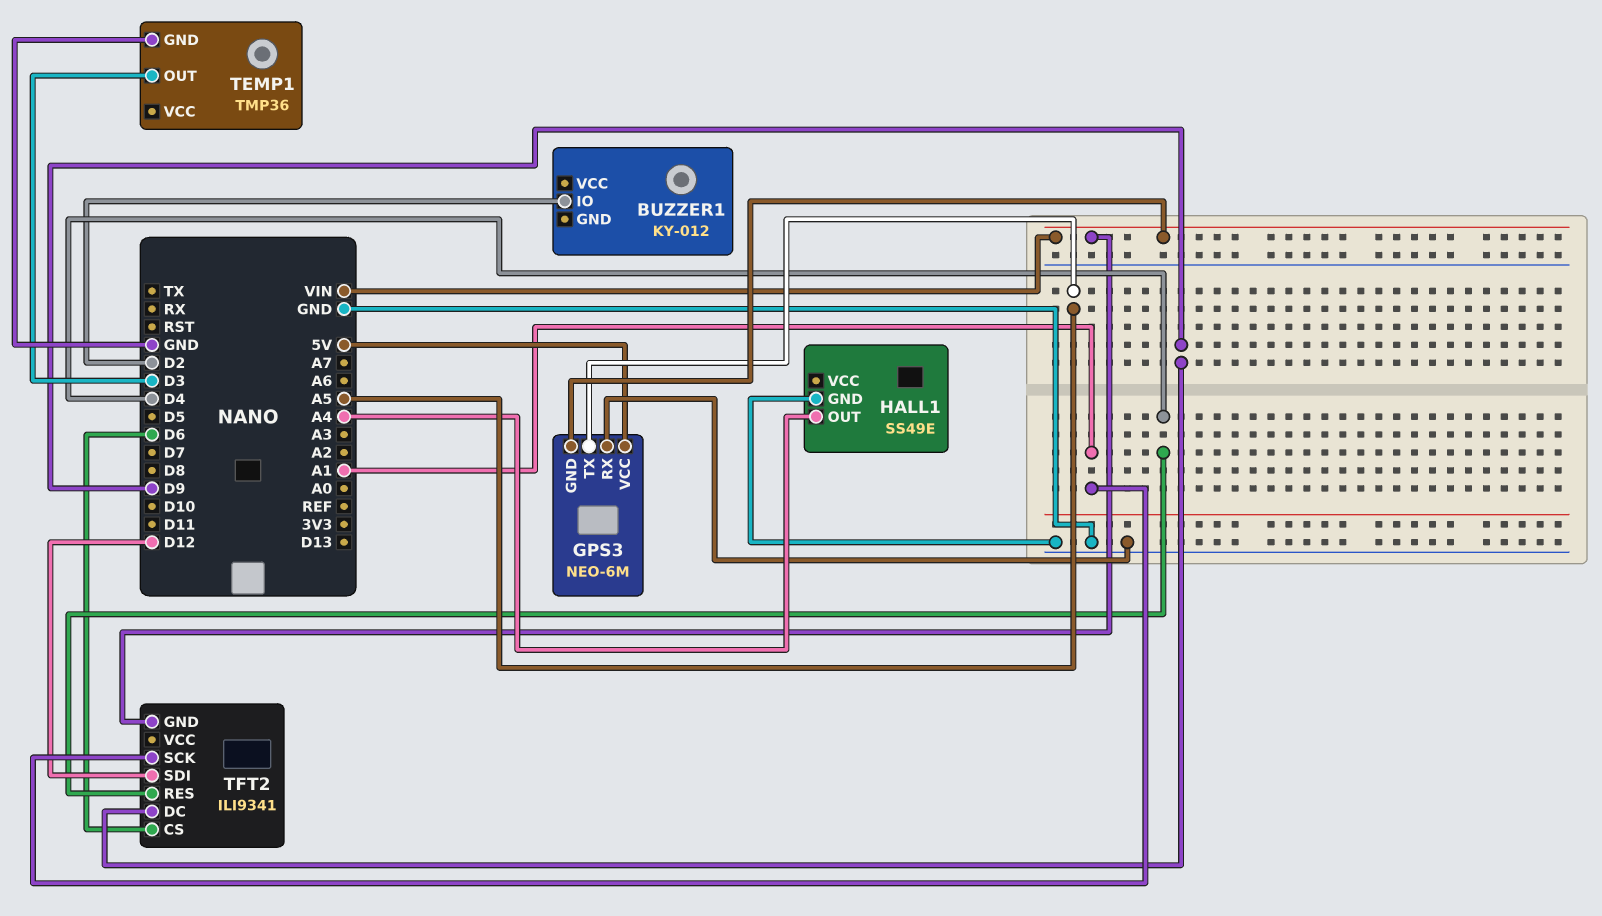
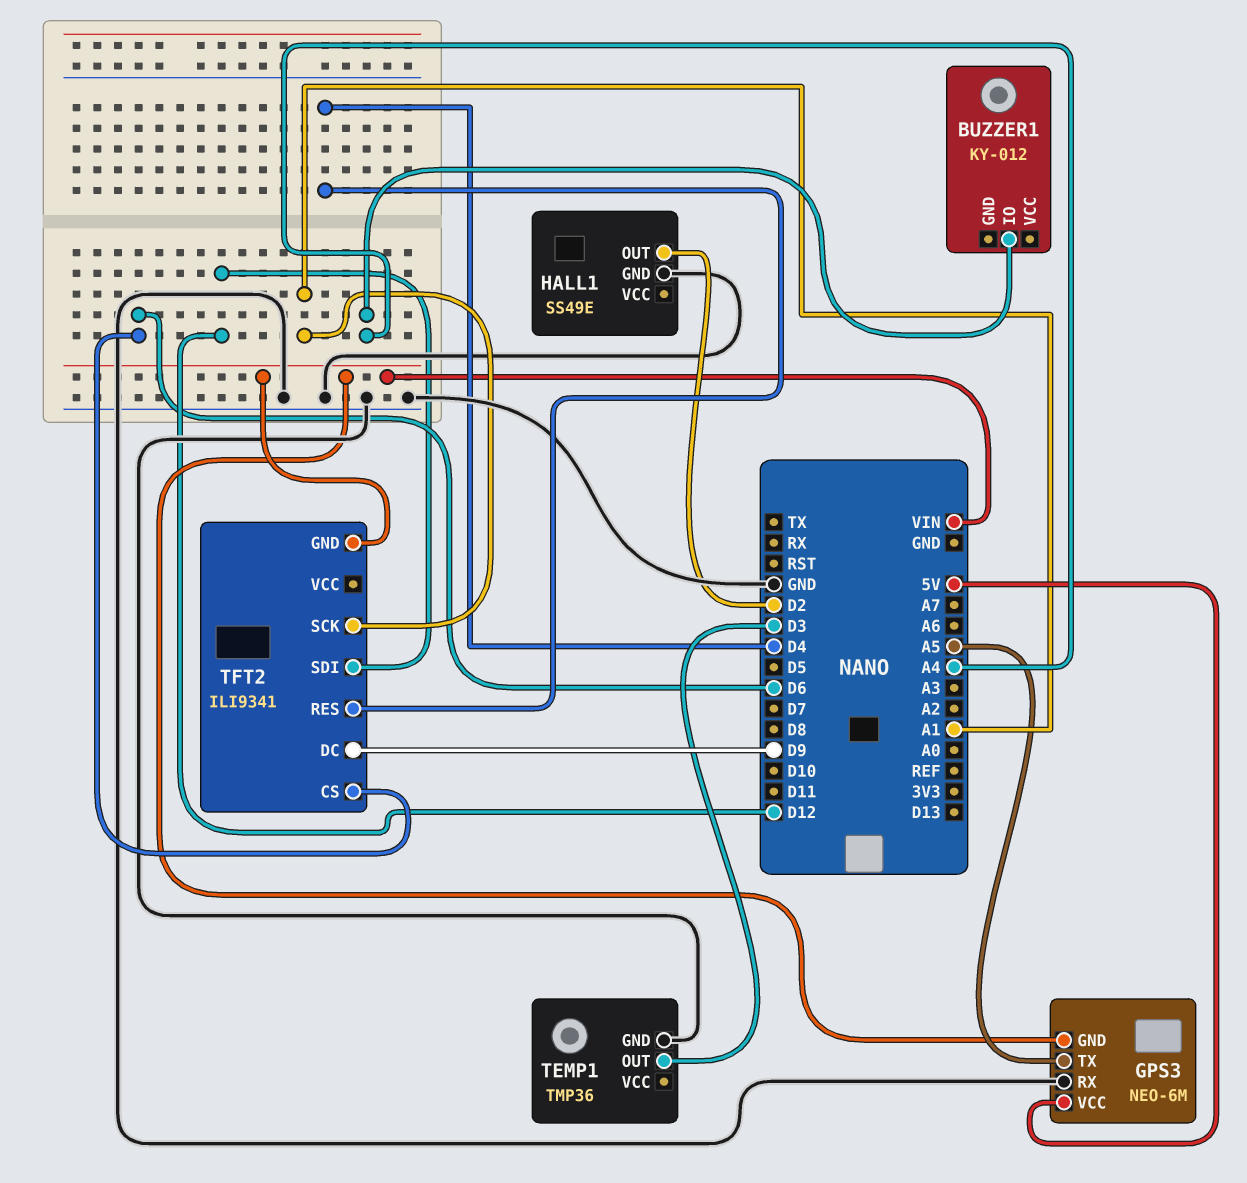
BUZZER1 pin IO: D2 -> A4
HALL1 pin OUT: A4 -> D2

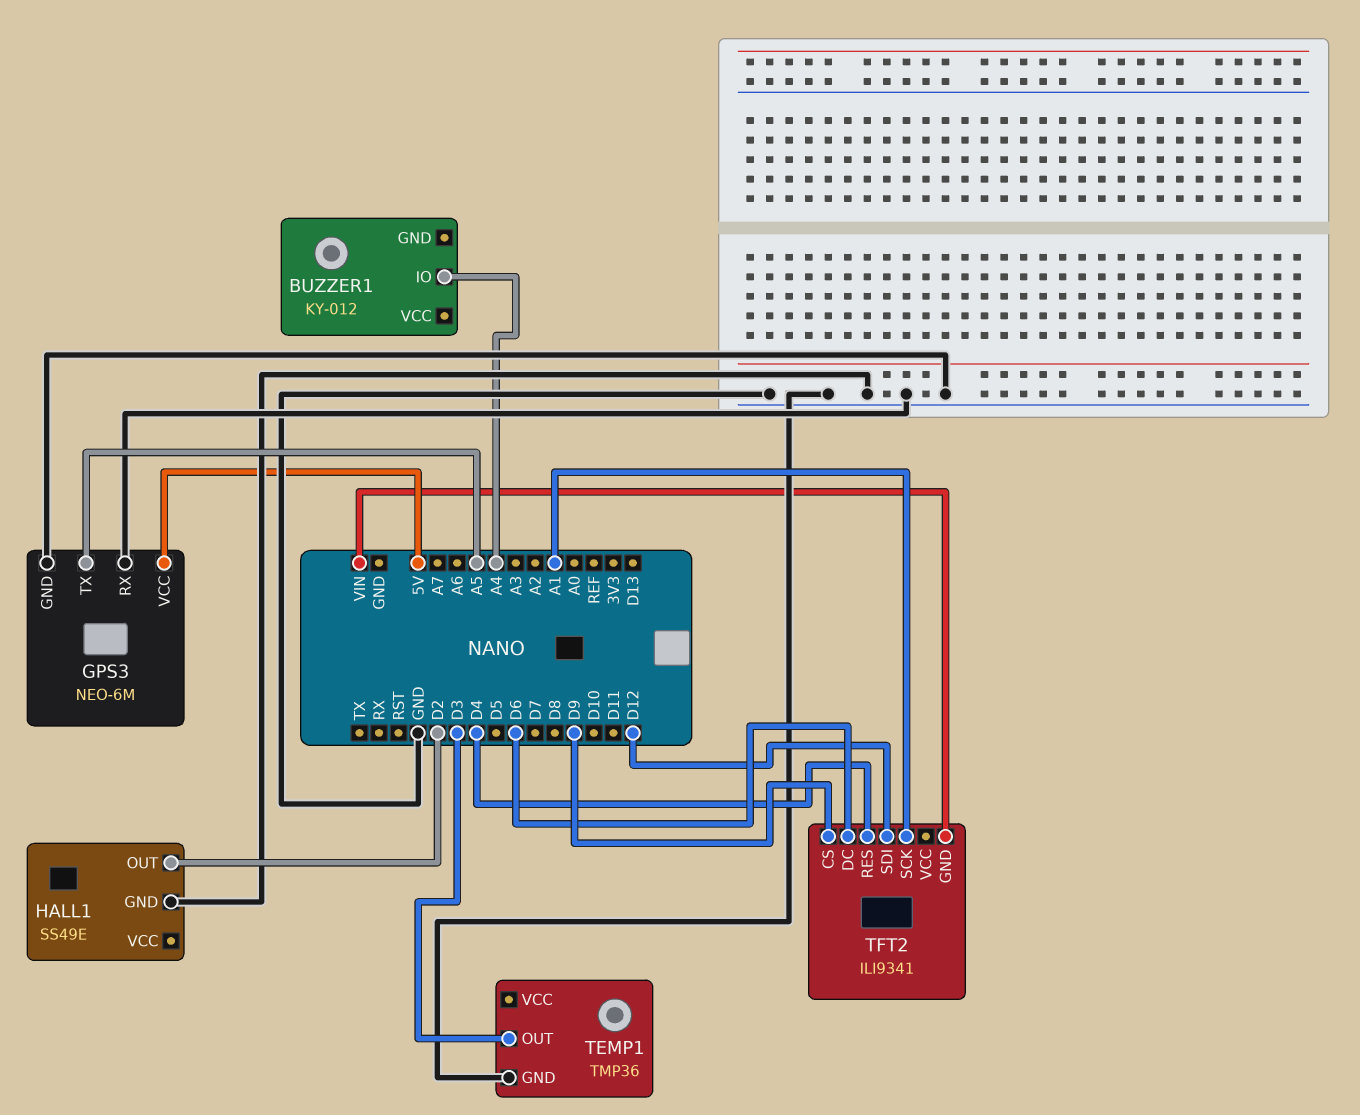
GPS3 pin GND: VIN -> GND
TFT2 pin CS: D6 -> D9
TFT2 pin DC: D9 -> D6

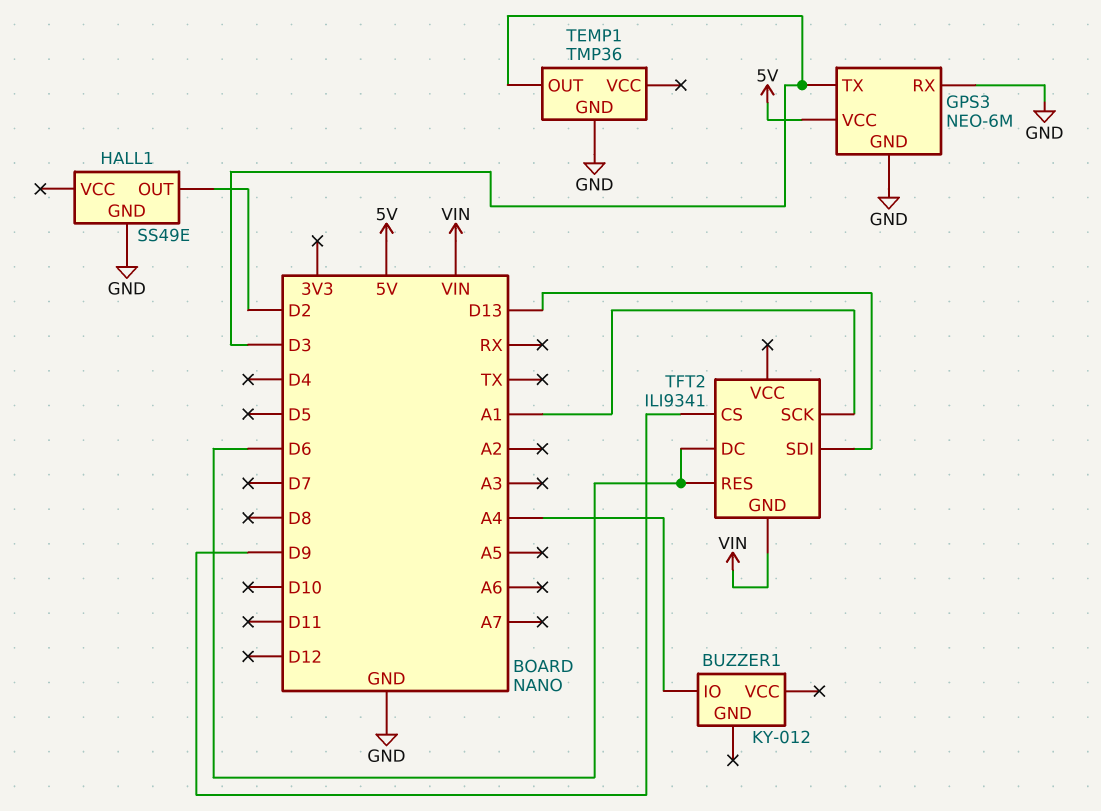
GPS3 pin TX: A5 -> D3
TFT2 pin RES: D4 -> D6
TFT2 pin SDI: D12 -> D13

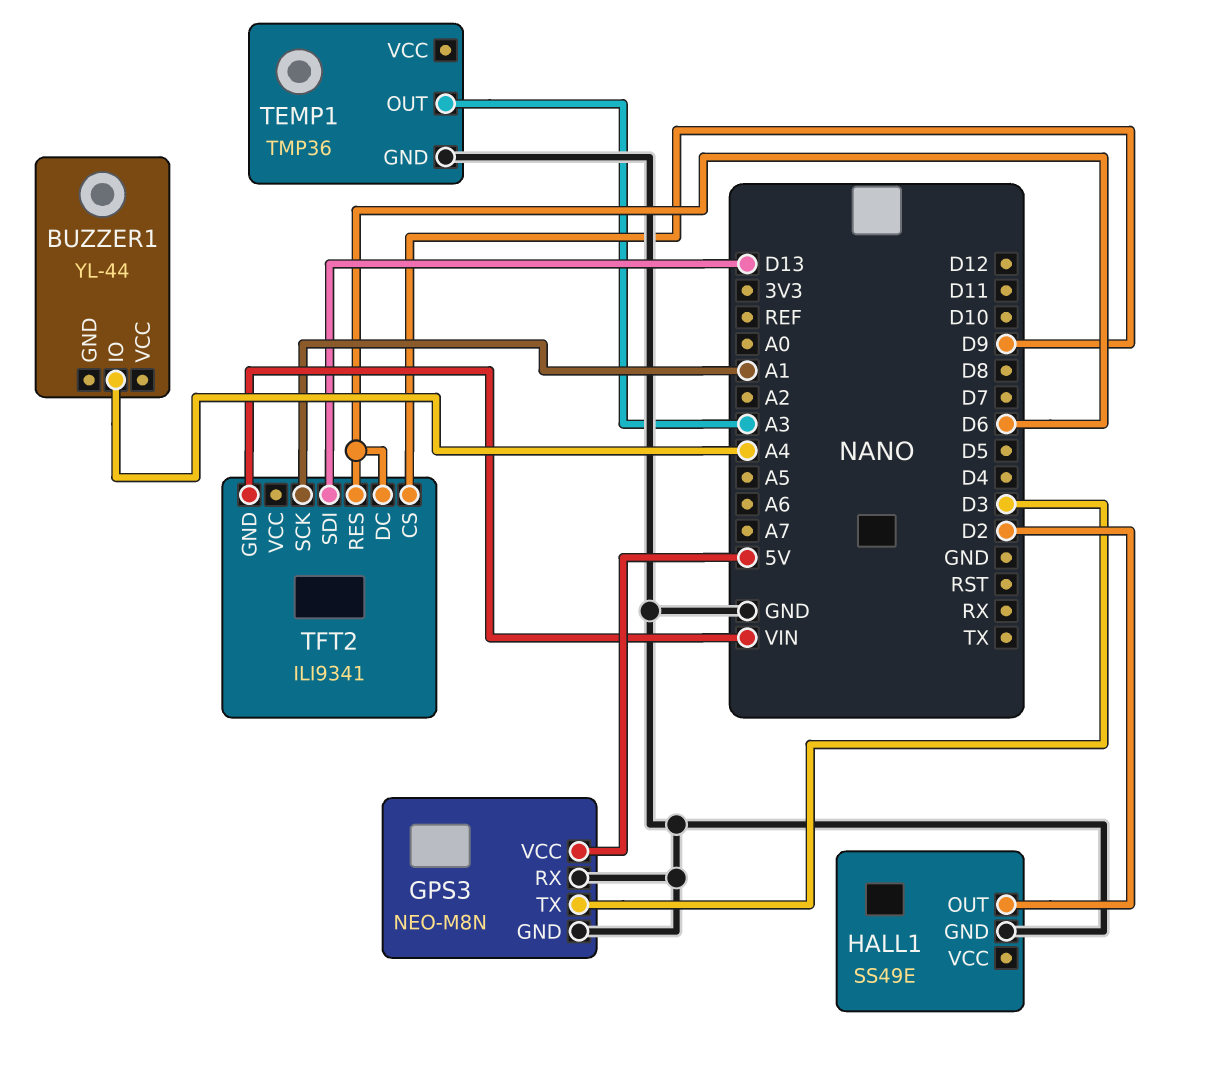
BUZZER1: KY-012 -> YL-44
GPS3: NEO-6M -> NEO-M8N
TEMP1 pin OUT: D3 -> A3

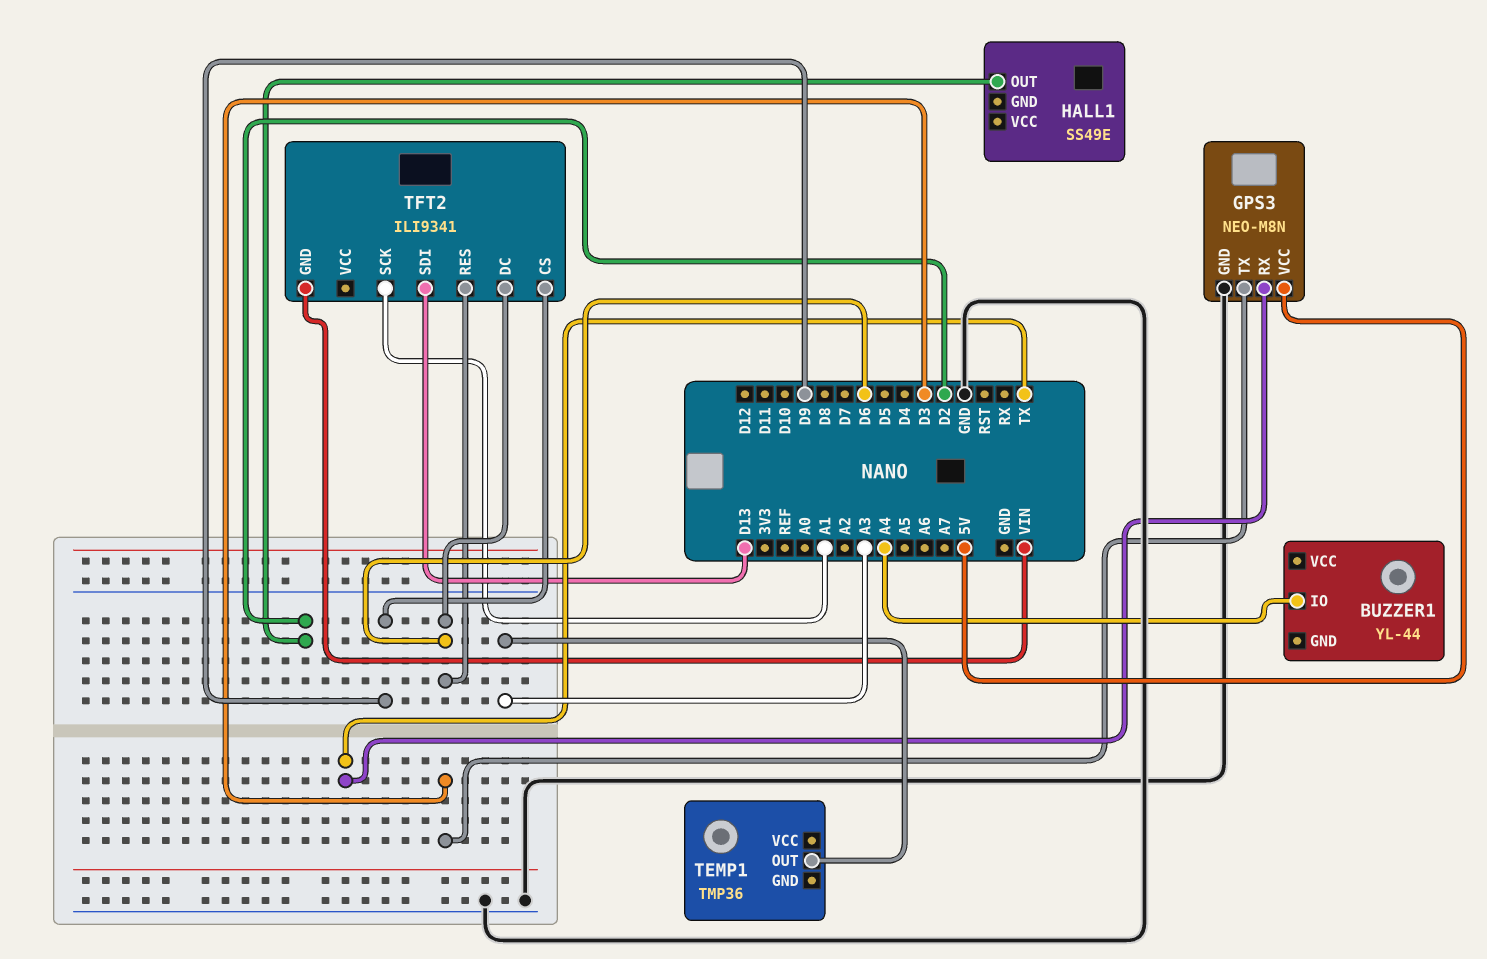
GPS3 pin RX: GND -> TX
HALL1 pin GND: GND -> none
TEMP1 pin GND: GND -> none

